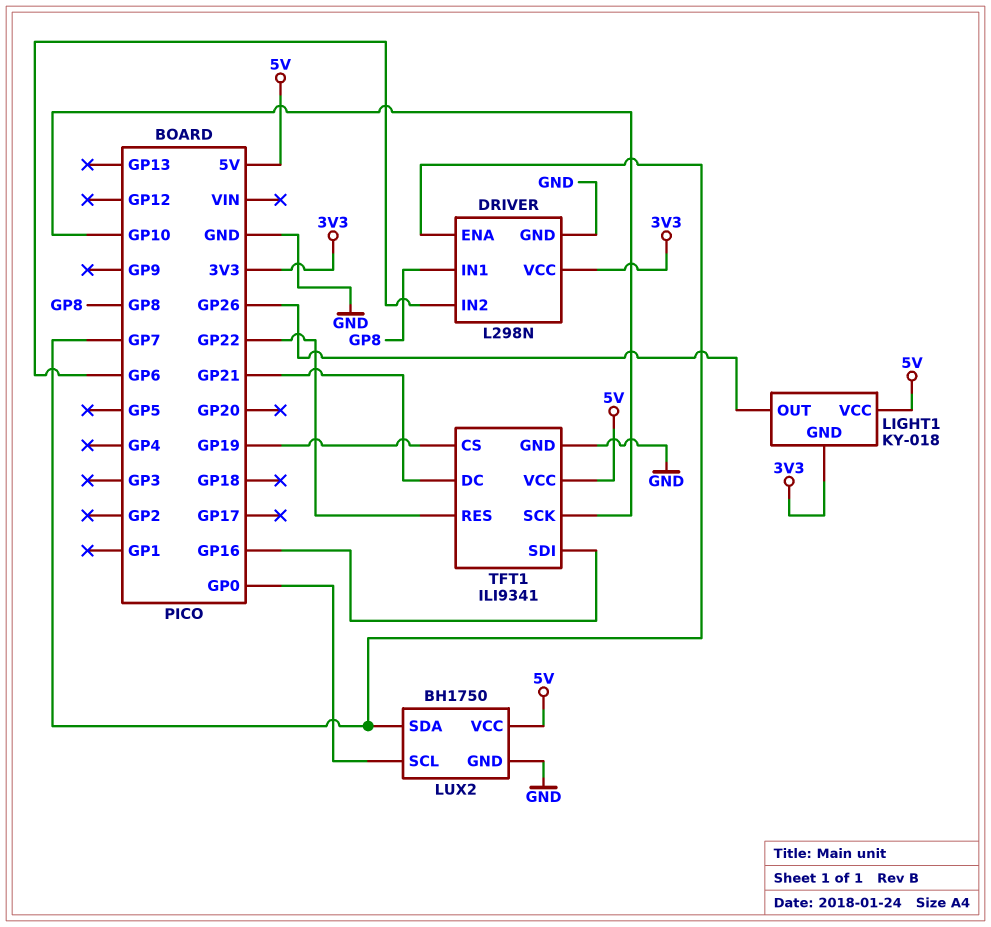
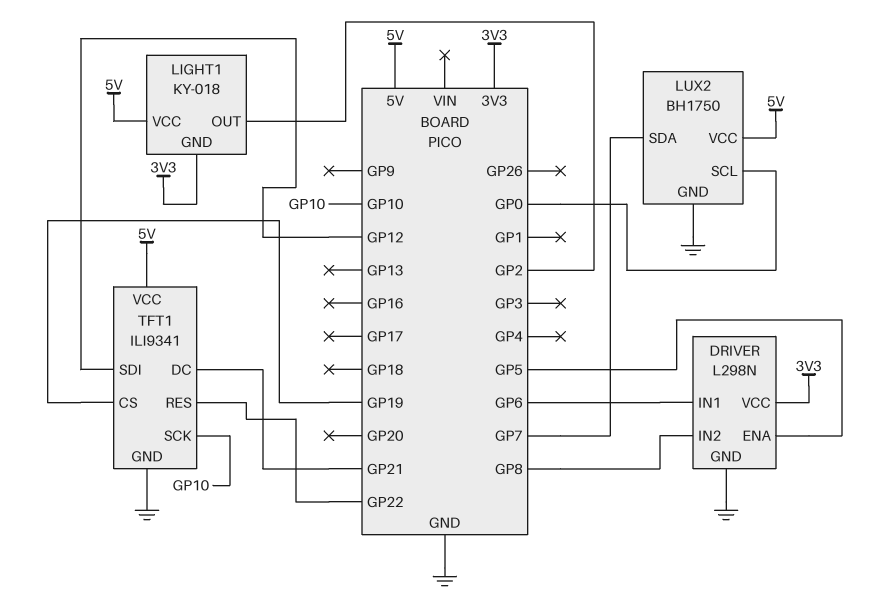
DRIVER pin ENA: GP7 -> GP5
DRIVER pin IN1: GP8 -> GP6
DRIVER pin IN2: GP6 -> GP8
LIGHT1 pin OUT: GP26 -> GP2
TFT1 pin SDI: GP16 -> GP12

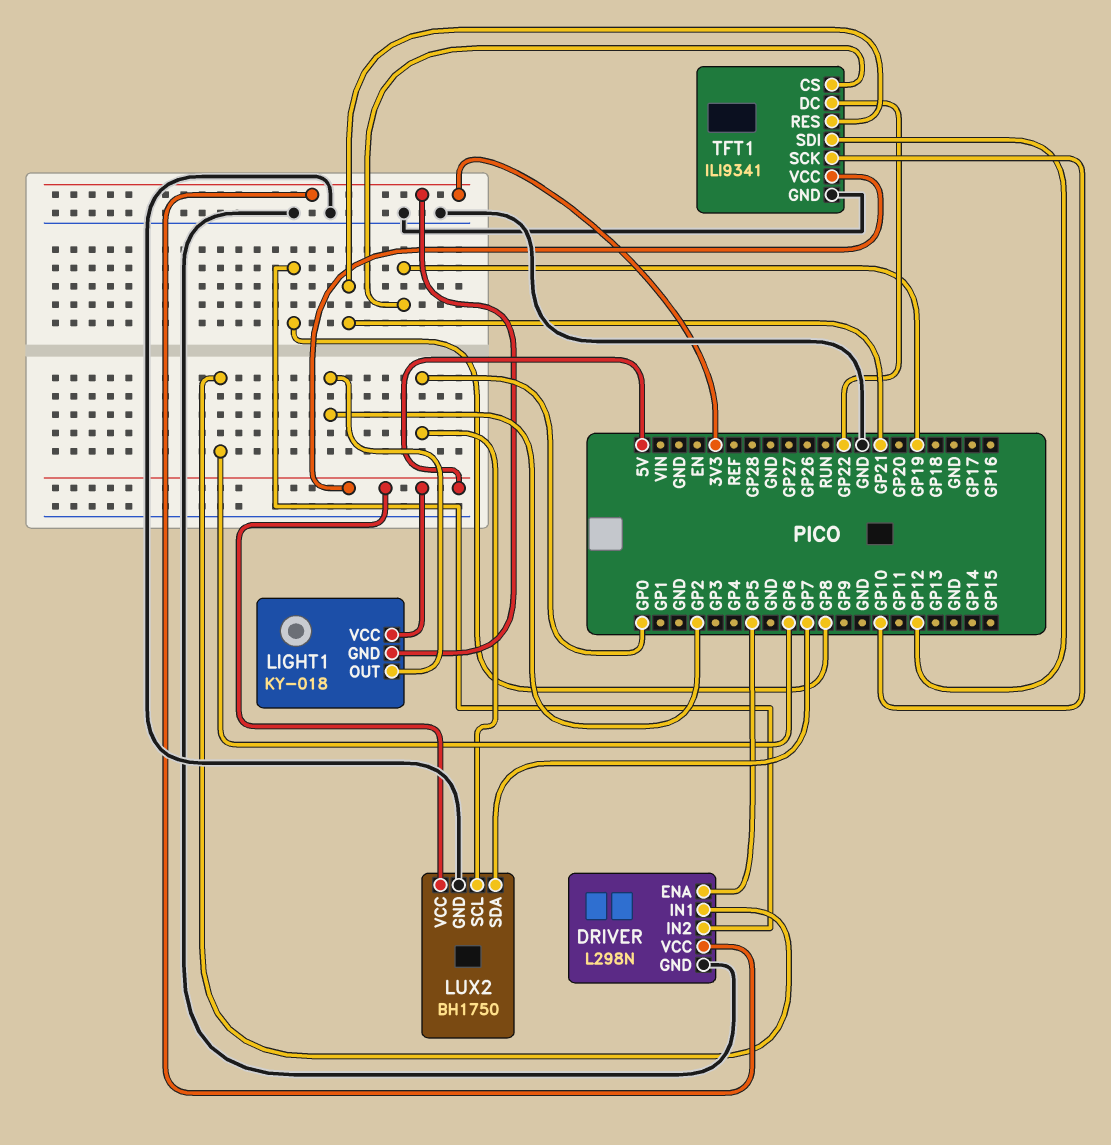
TFT1 pin DC: GP21 -> GP22
TFT1 pin RES: GP22 -> GP21

